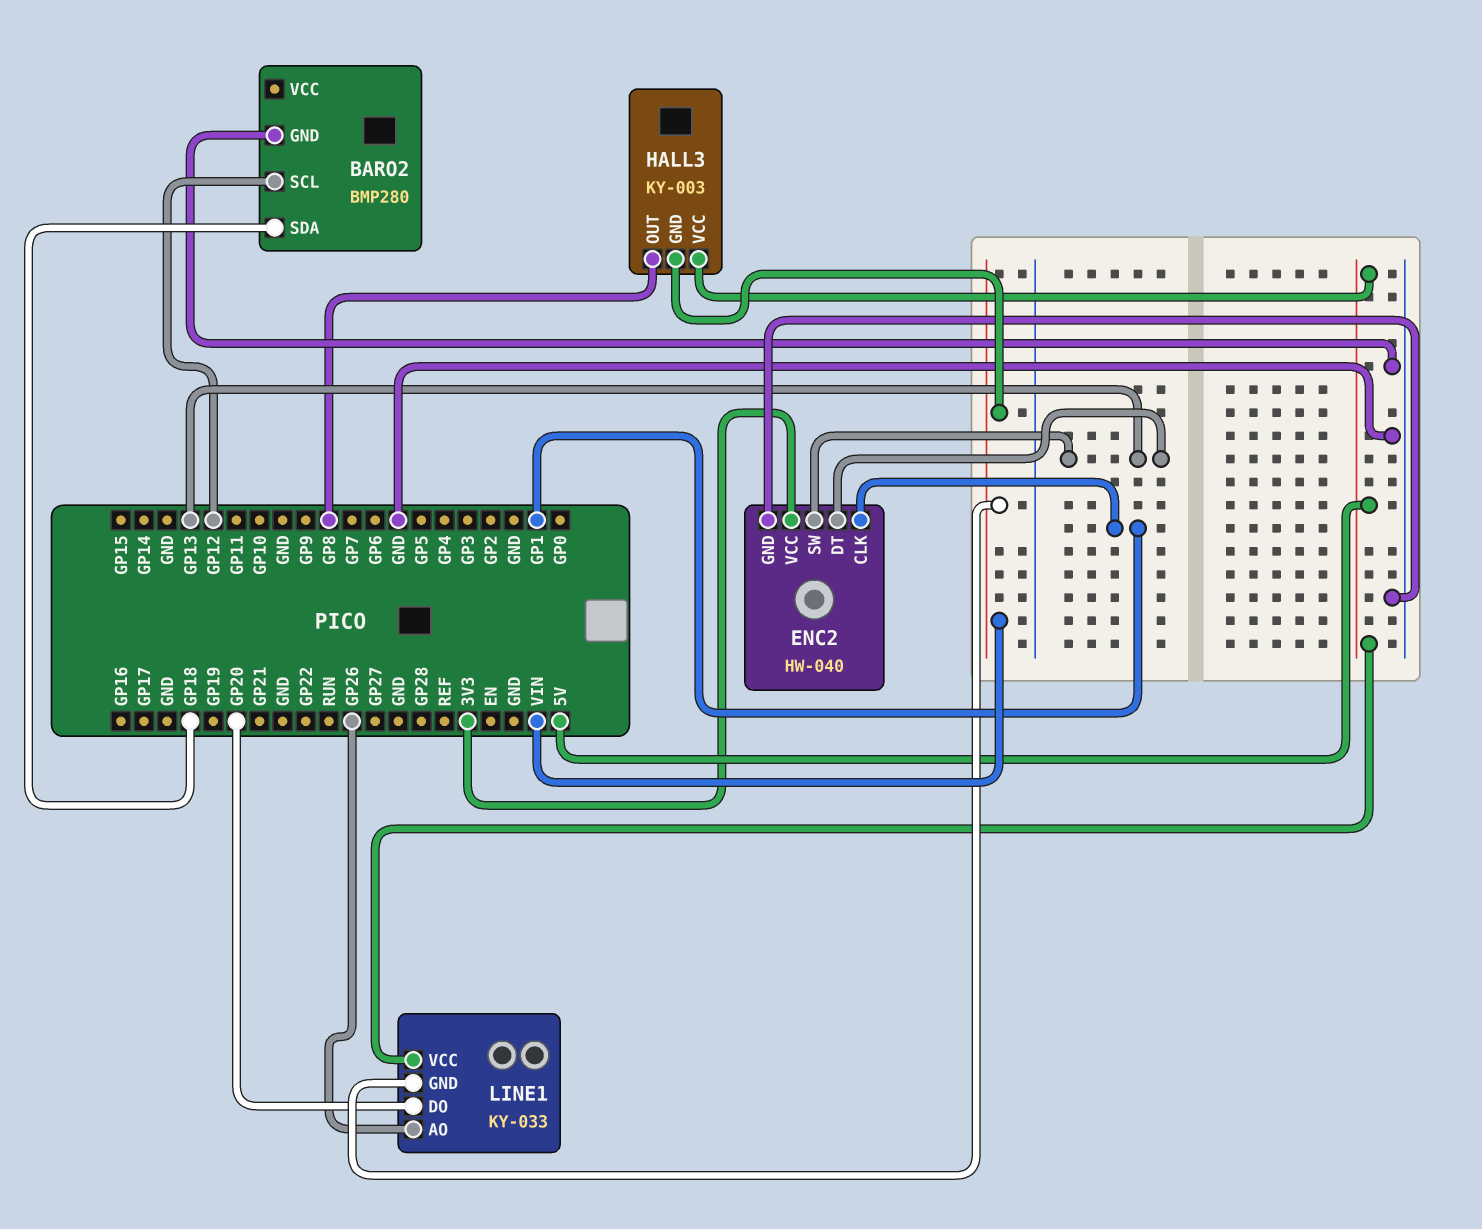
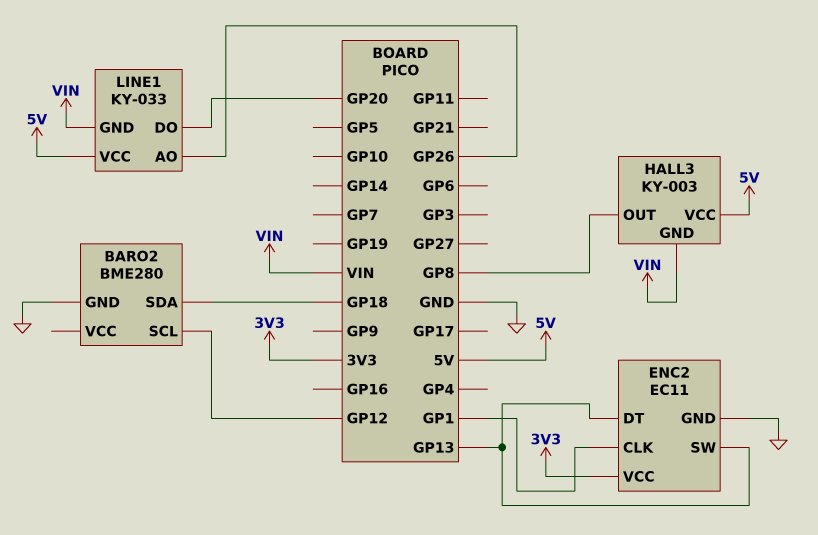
BARO2: BMP280 -> BME280
ENC2: HW-040 -> EC11

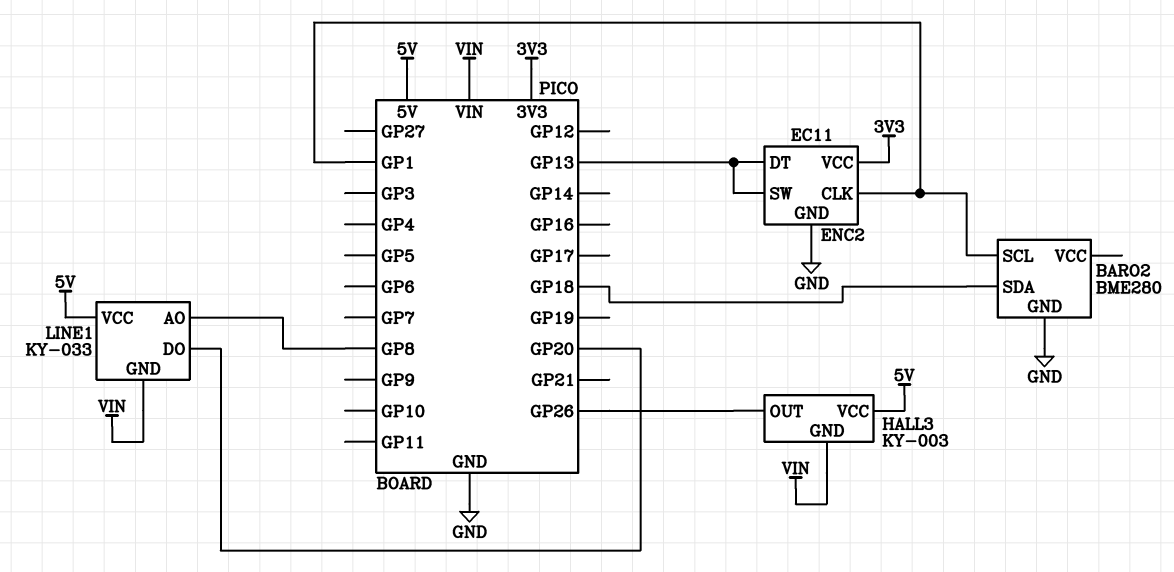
BARO2 pin SCL: GP12 -> GP1
HALL3 pin OUT: GP8 -> GP26
LINE1 pin AO: GP26 -> GP8

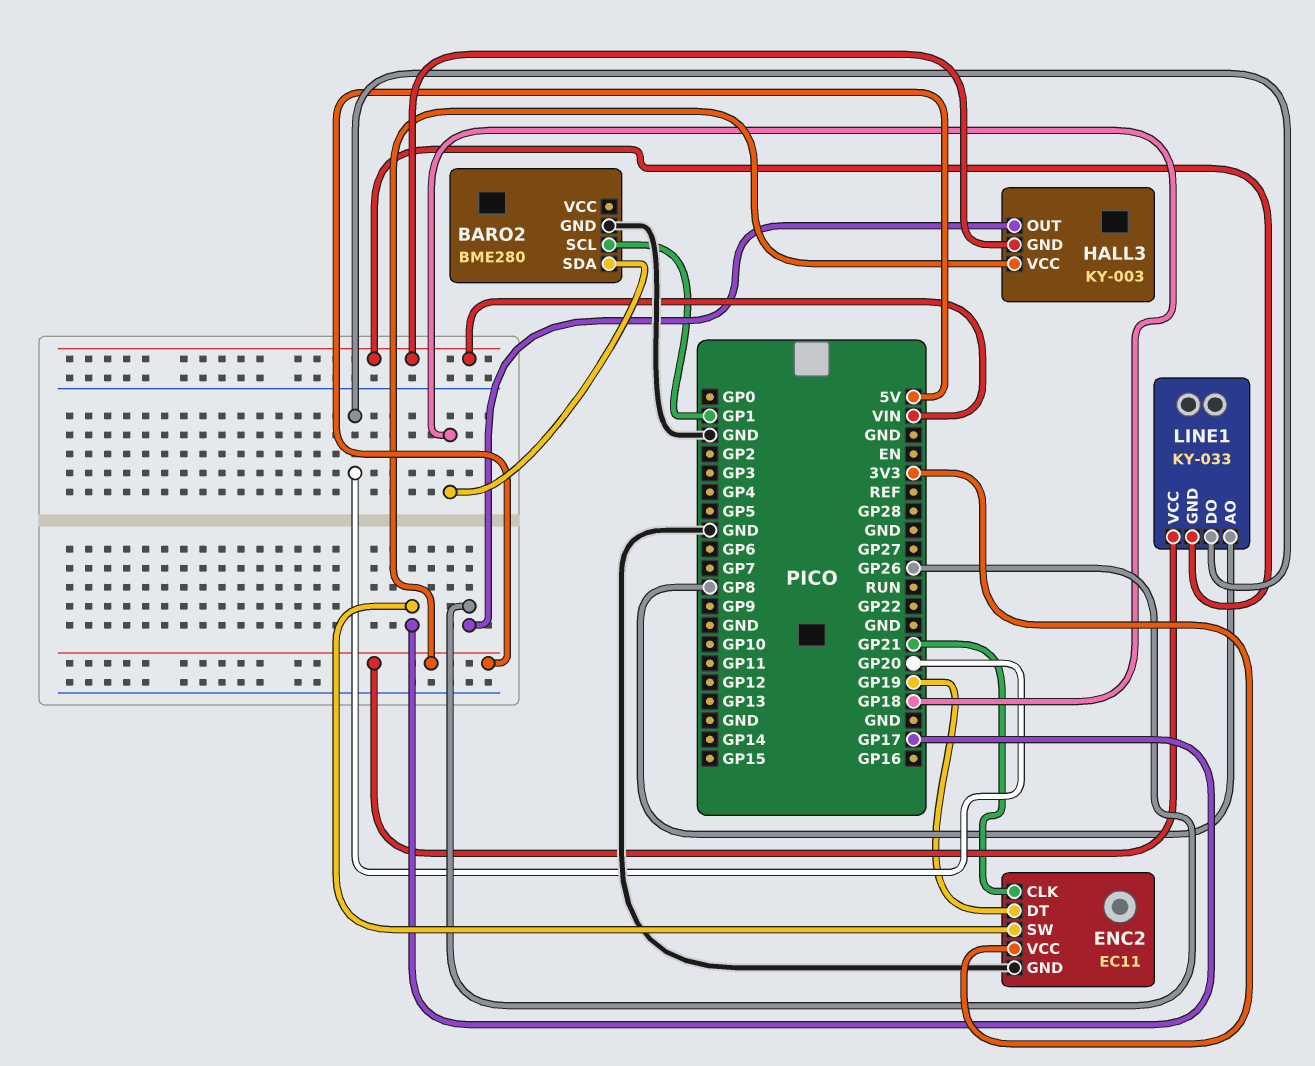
ENC2 pin CLK: GP1 -> GP21
ENC2 pin DT: GP13 -> GP19
ENC2 pin SW: GP13 -> GP17

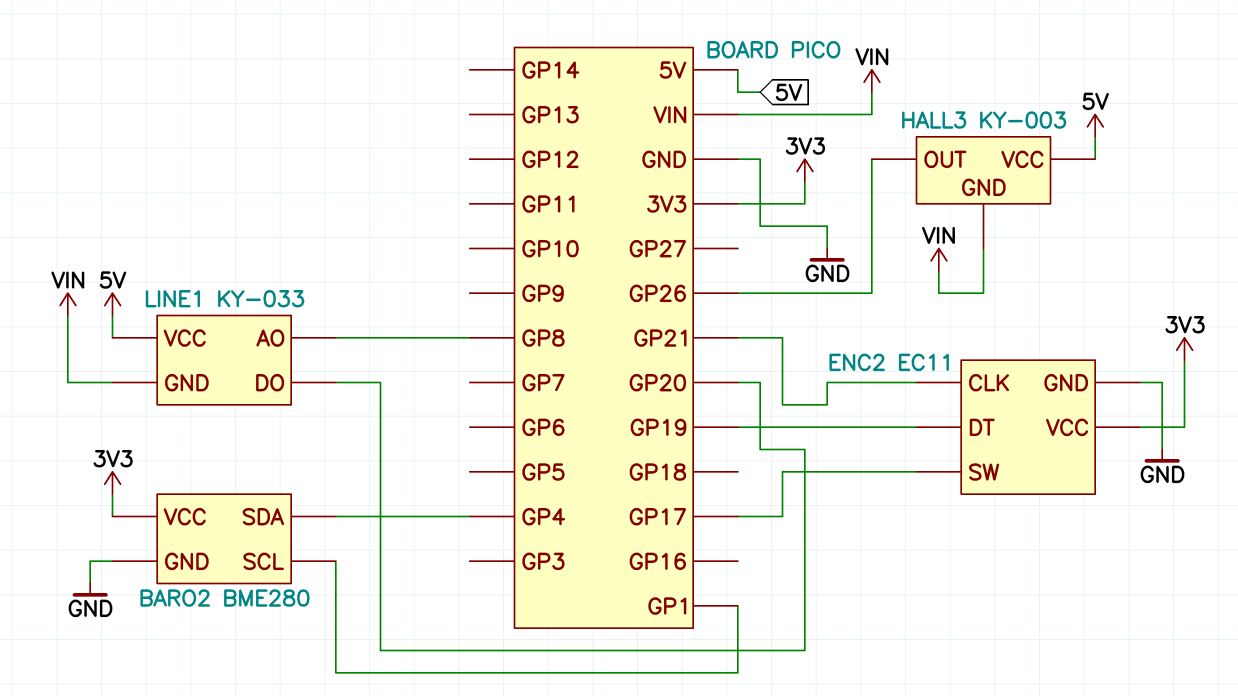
BARO2 pin SDA: GP18 -> GP4
BARO2 pin VCC: none -> 3V3

